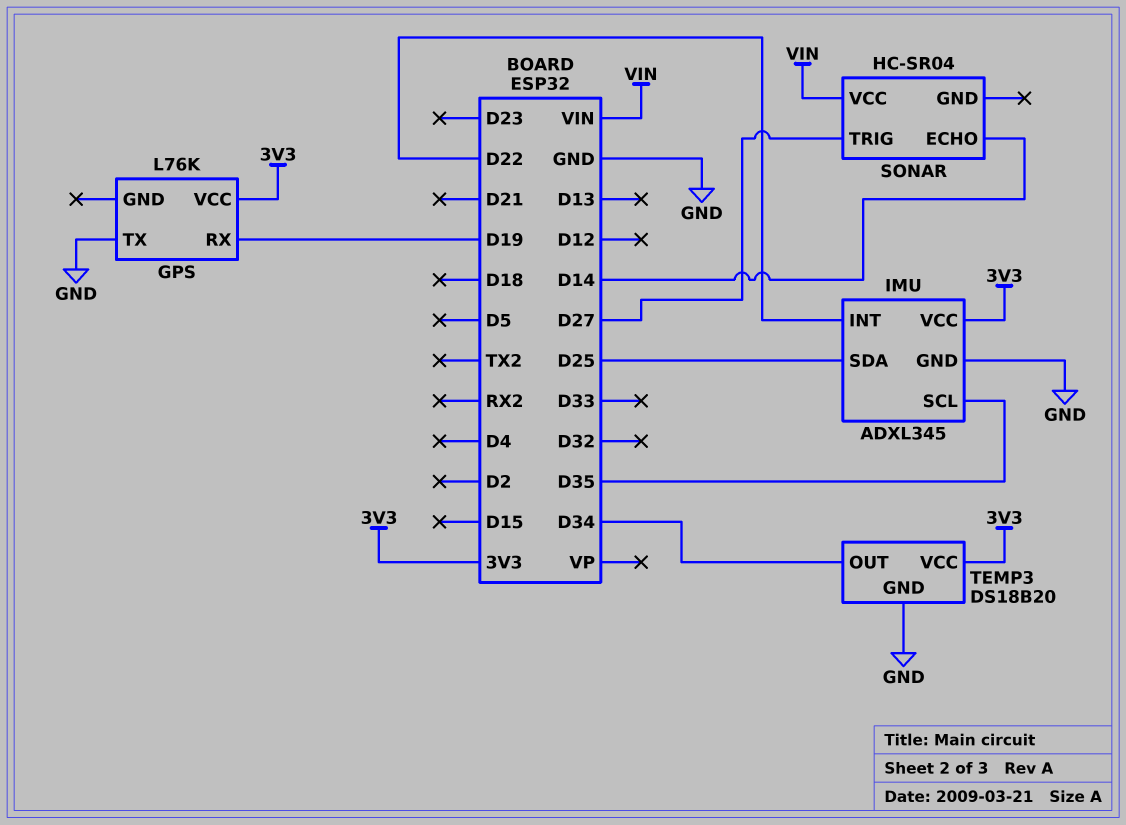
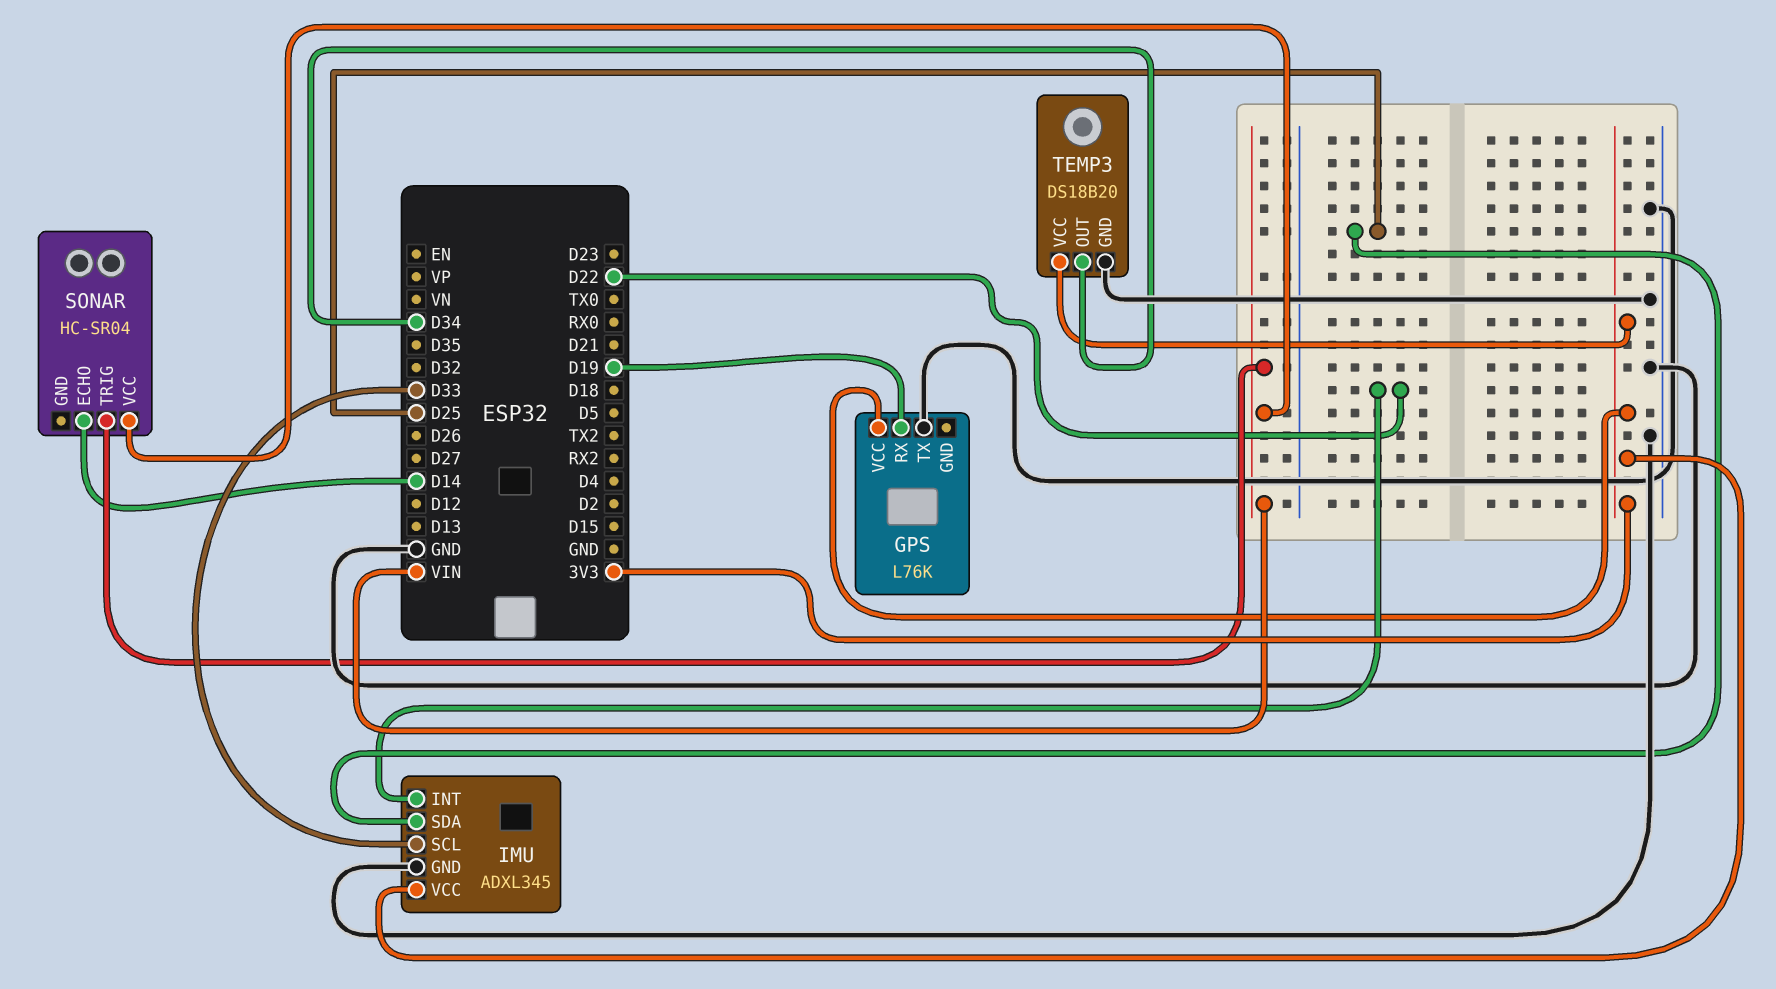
IMU pin SCL: D35 -> D33
SONAR pin TRIG: D27 -> VIN

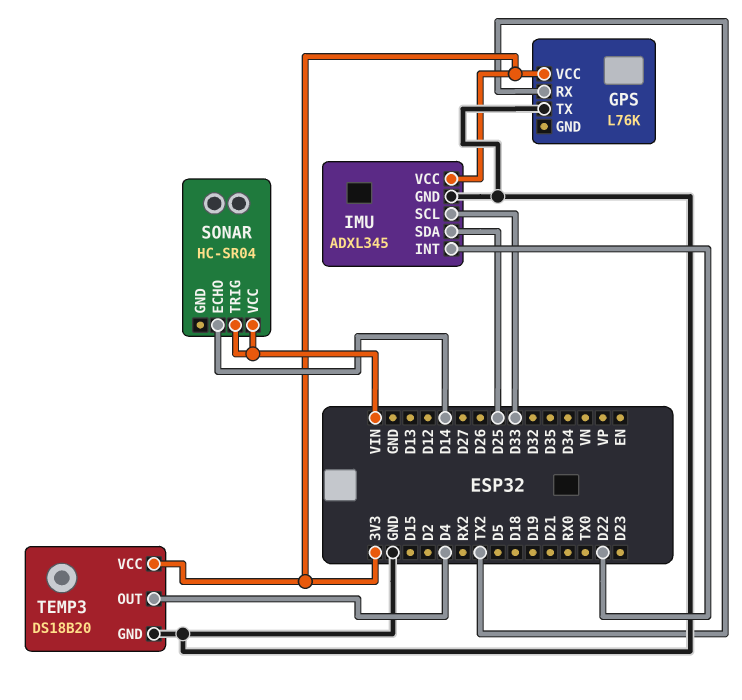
GPS pin RX: D19 -> TX2
TEMP3 pin OUT: D34 -> D4

